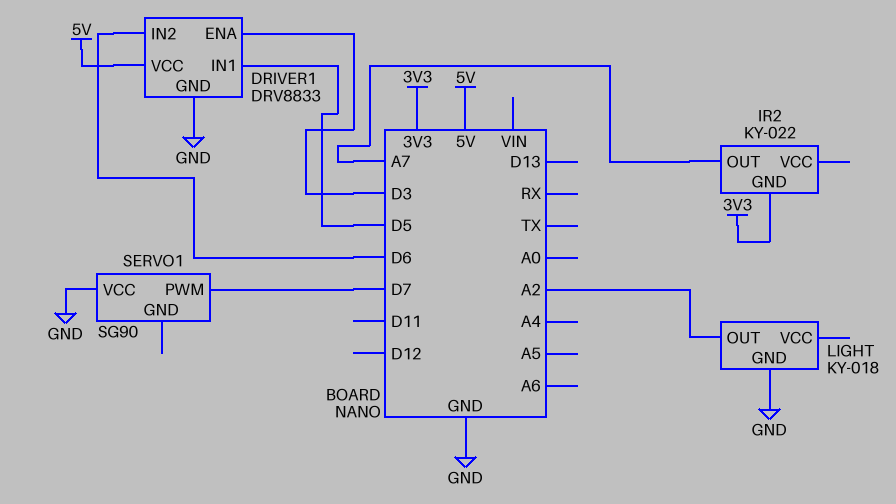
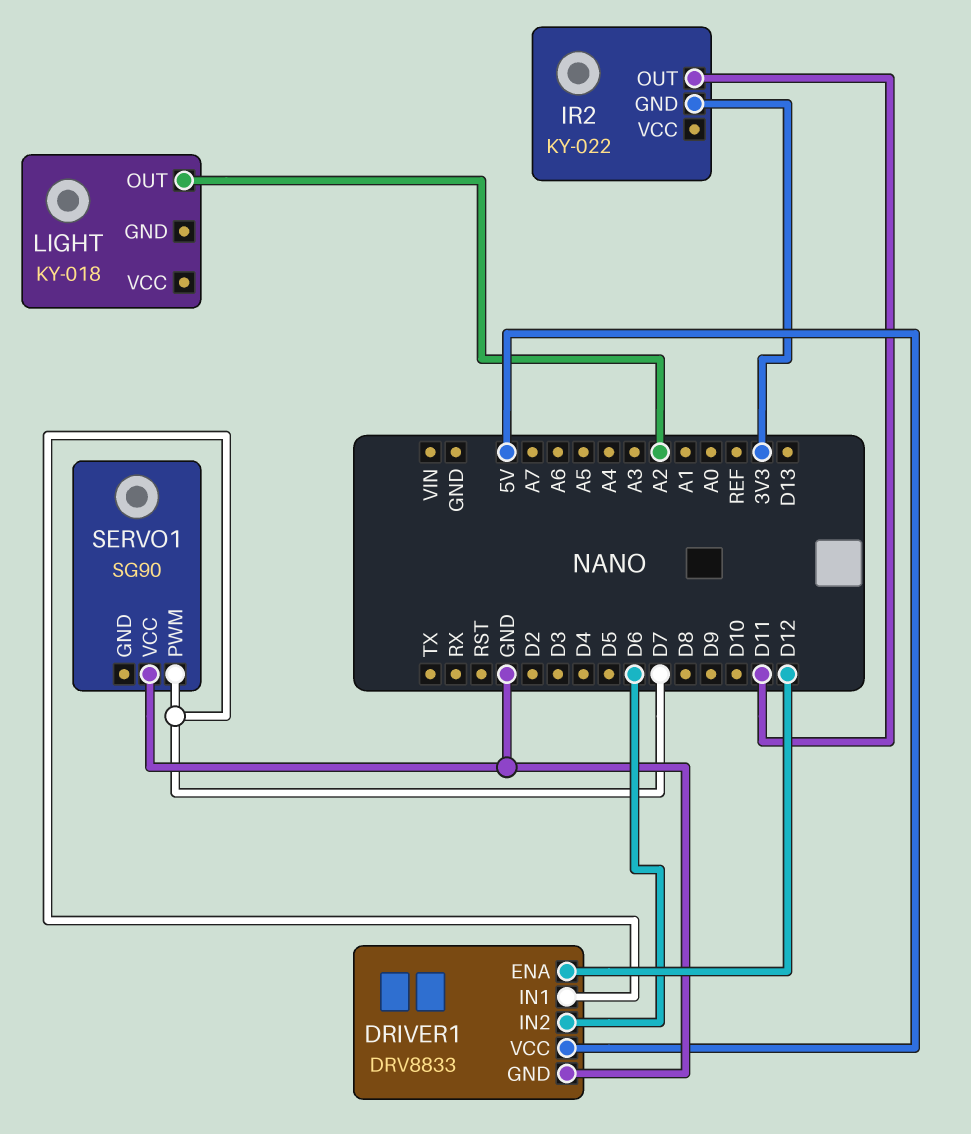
DRIVER1 pin ENA: D3 -> D12
DRIVER1 pin IN1: D5 -> D7
IR2 pin OUT: A7 -> D11
LIGHT pin GND: GND -> none

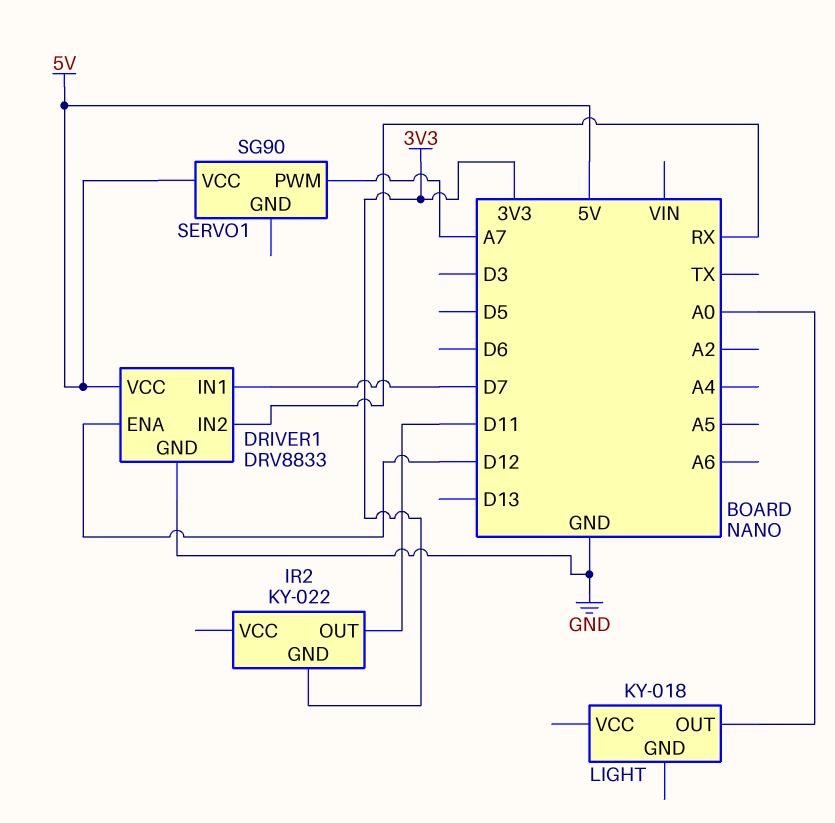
DRIVER1 pin IN2: D6 -> RX
LIGHT pin OUT: A2 -> A0
SERVO1 pin PWM: D7 -> A7
SERVO1 pin VCC: GND -> 5V

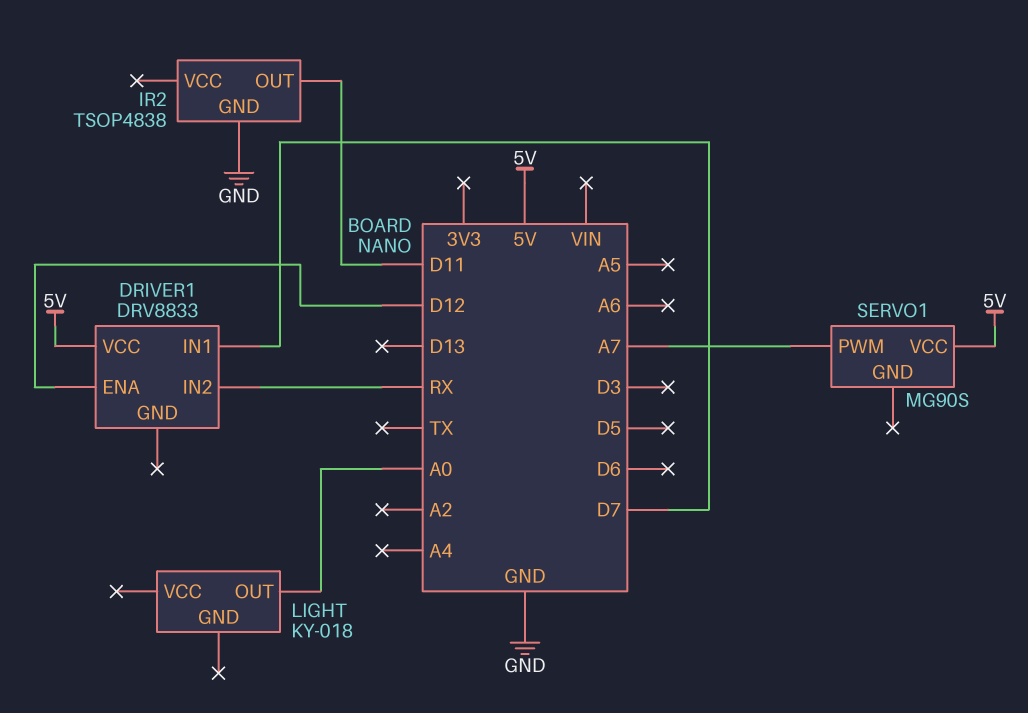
DRIVER1 pin GND: GND -> none
IR2: KY-022 -> TSOP4838
IR2 pin GND: 3V3 -> GND
SERVO1: SG90 -> MG90S

